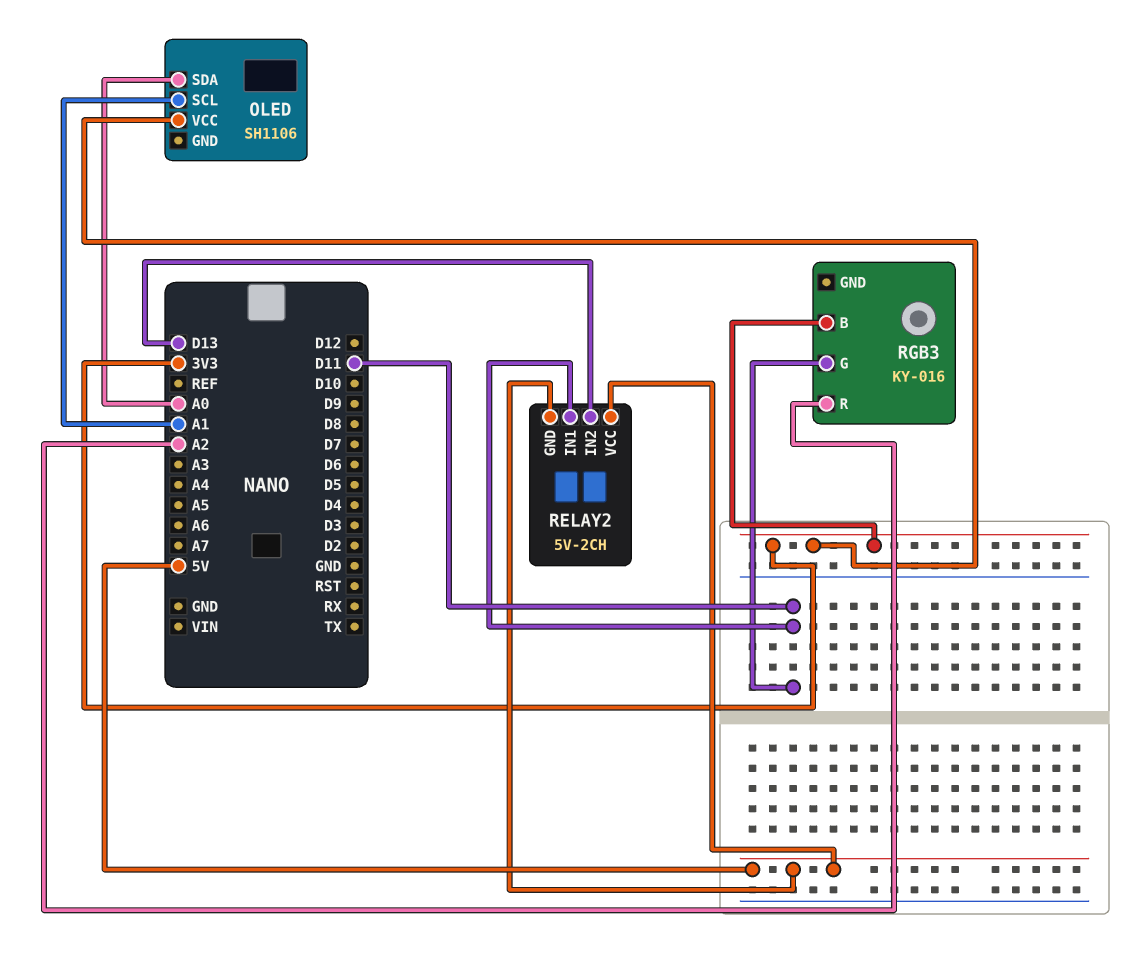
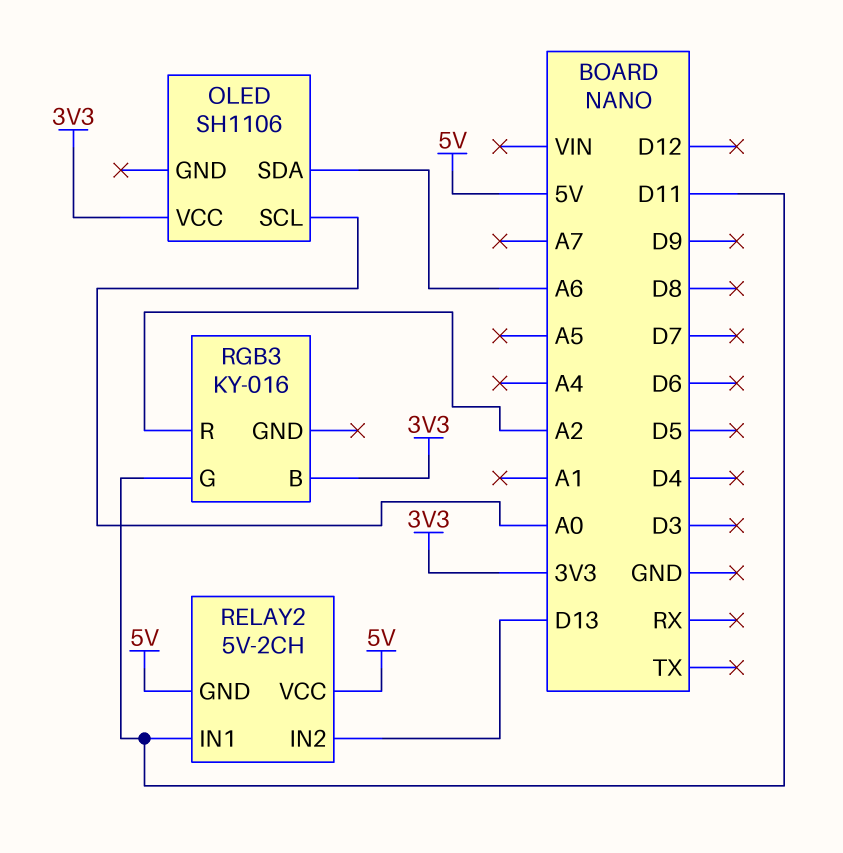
OLED pin SCL: A1 -> A0
OLED pin SDA: A0 -> A6

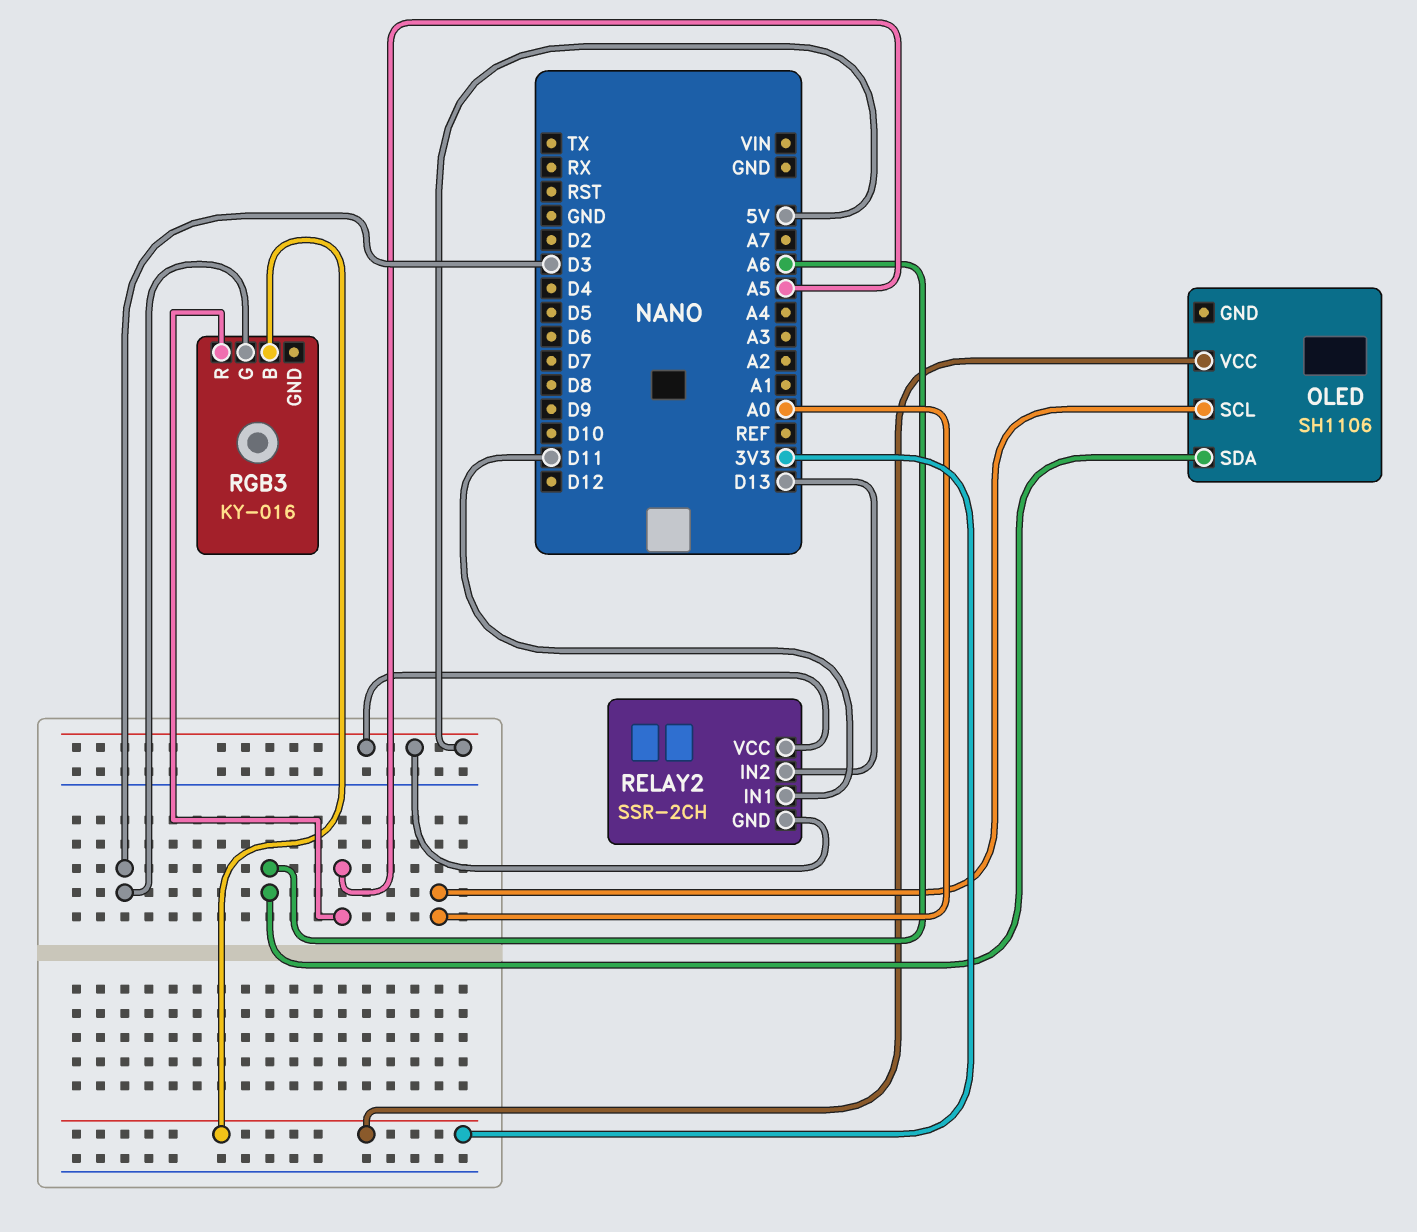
RELAY2: 5V-2CH -> SSR-2CH
RGB3 pin G: D11 -> D3
RGB3 pin R: A2 -> A5

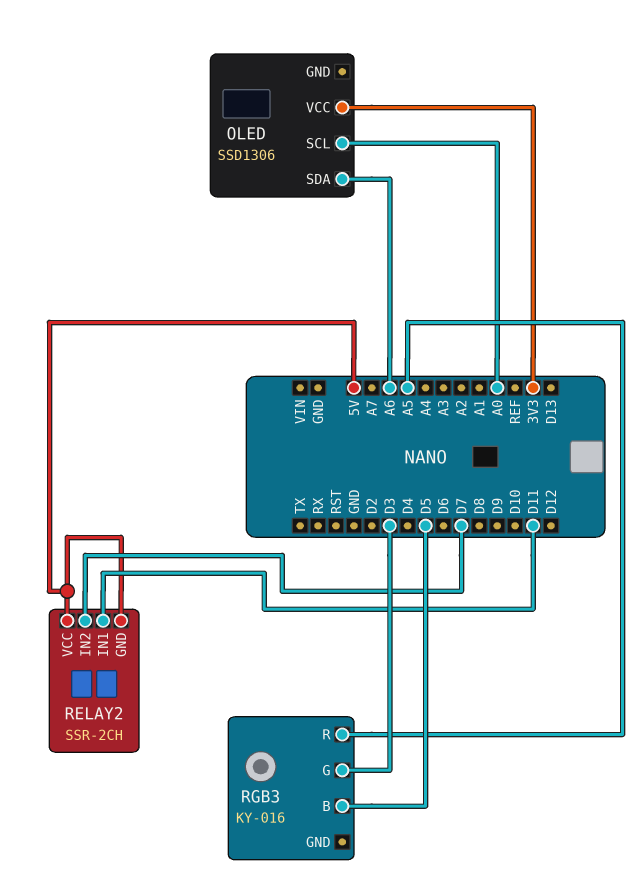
OLED: SH1106 -> SSD1306
RELAY2 pin IN2: D13 -> D7
RGB3 pin B: 3V3 -> D5

